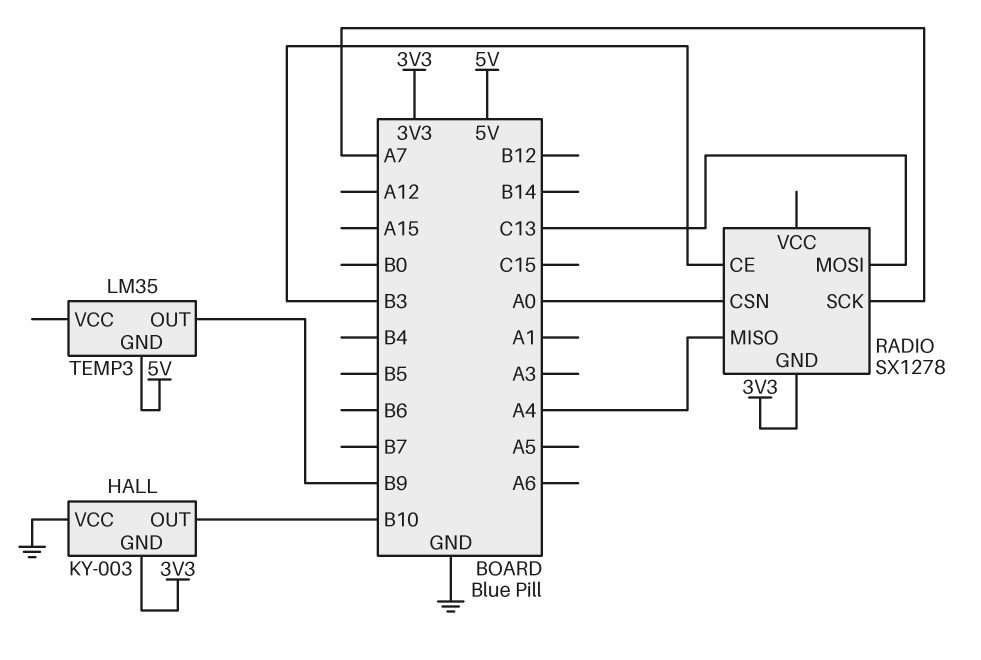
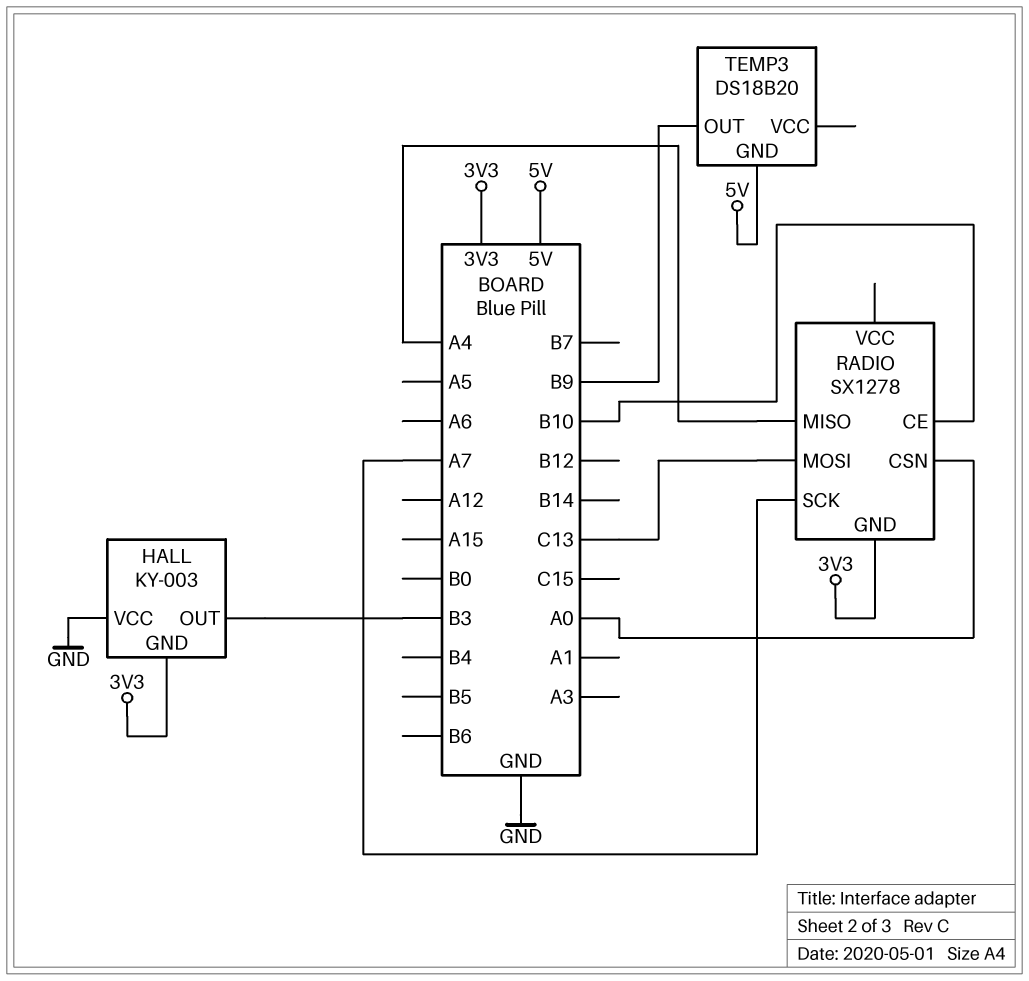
HALL pin OUT: B10 -> B3
RADIO pin CE: B3 -> B10
TEMP3: LM35 -> DS18B20

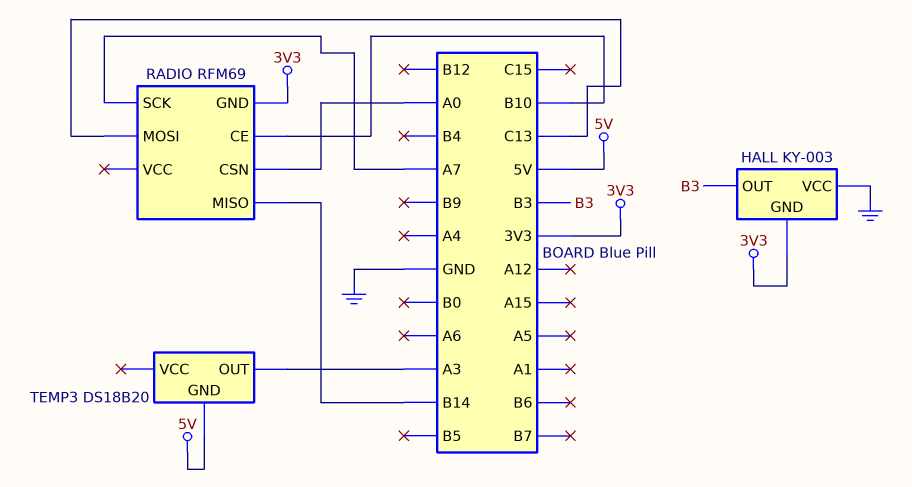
RADIO: SX1278 -> RFM69
RADIO pin MISO: A4 -> B14
TEMP3 pin OUT: B9 -> A3

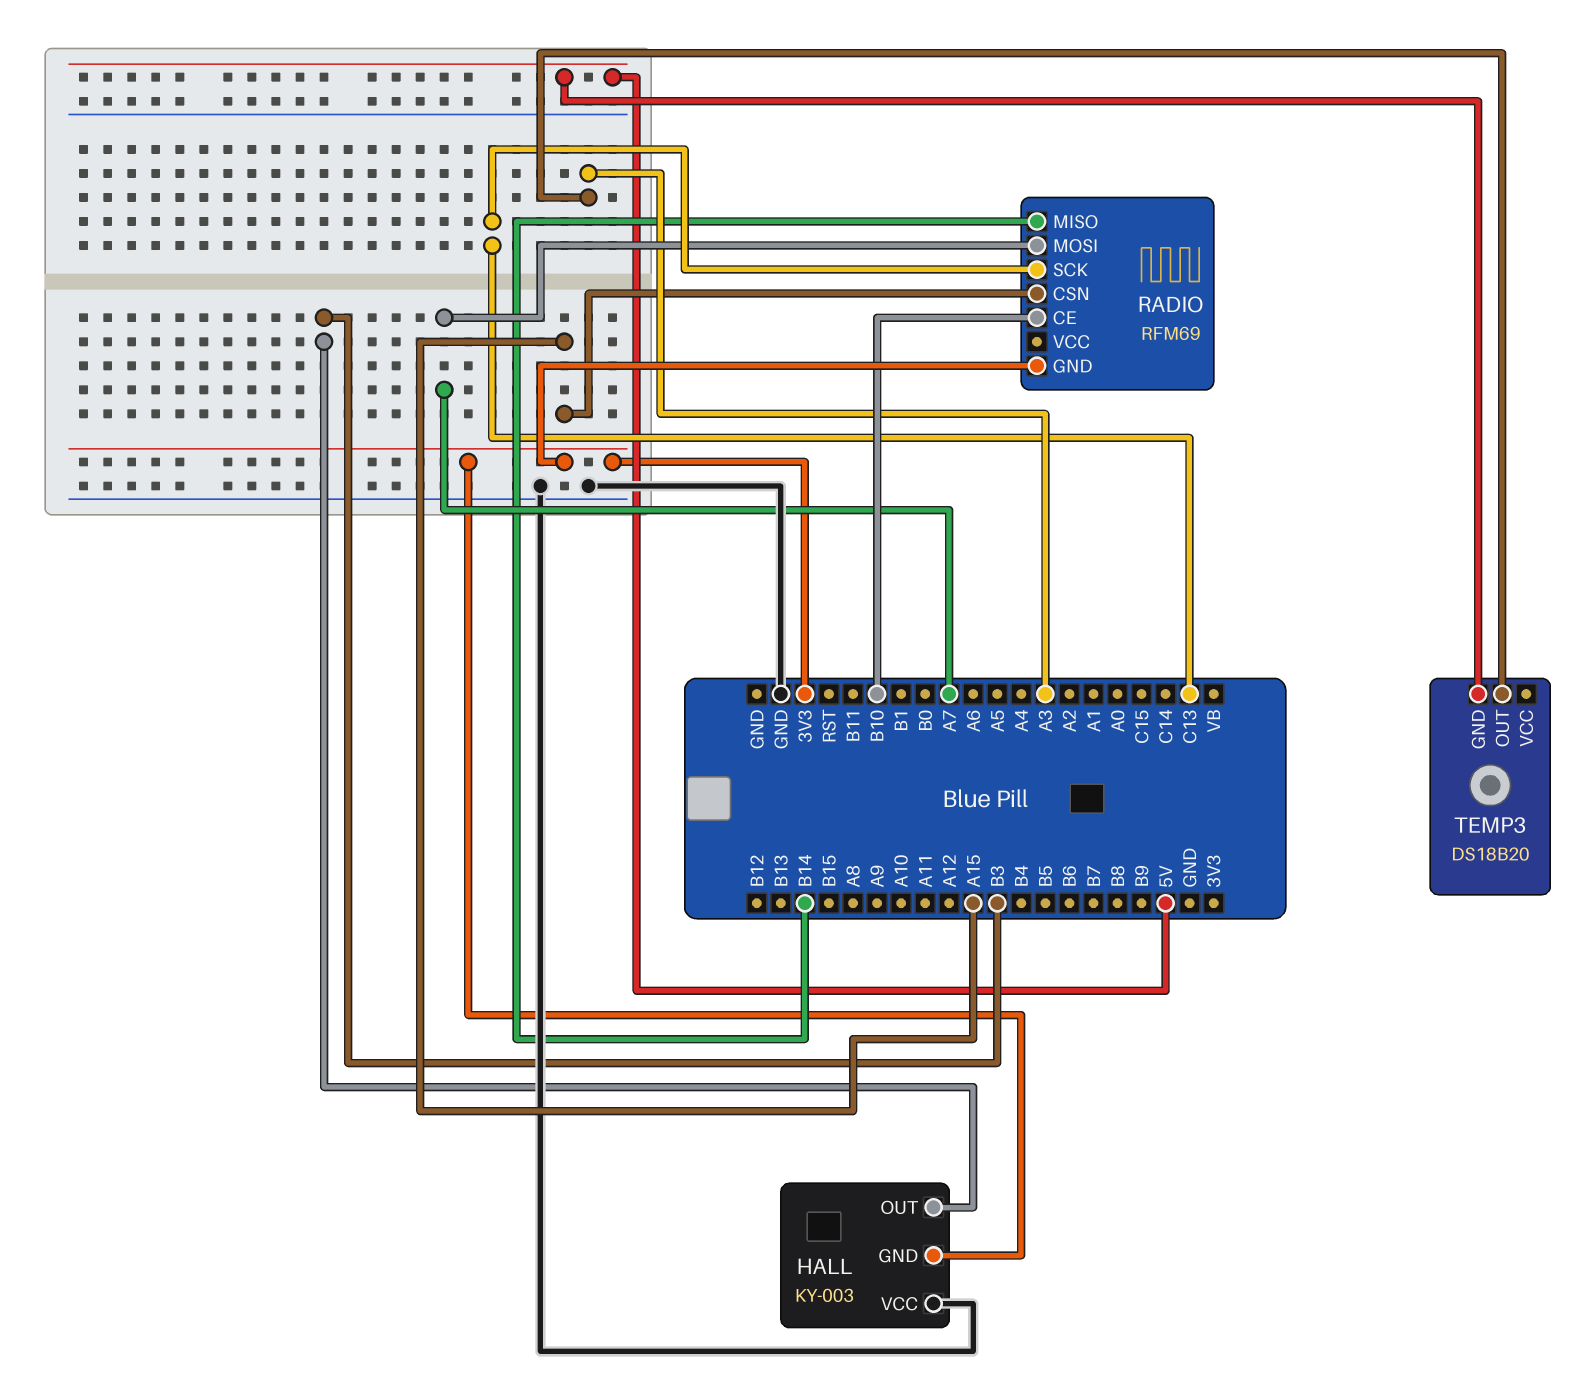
RADIO pin CSN: A0 -> A15
RADIO pin MOSI: C13 -> A7
RADIO pin SCK: A7 -> C13

